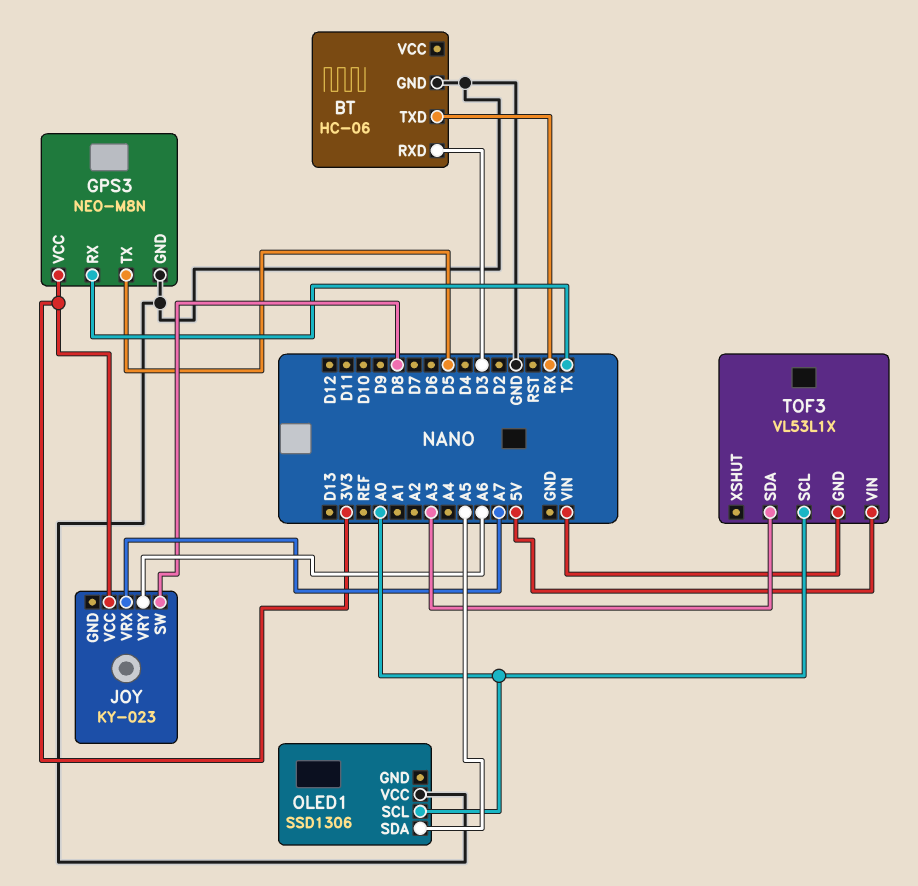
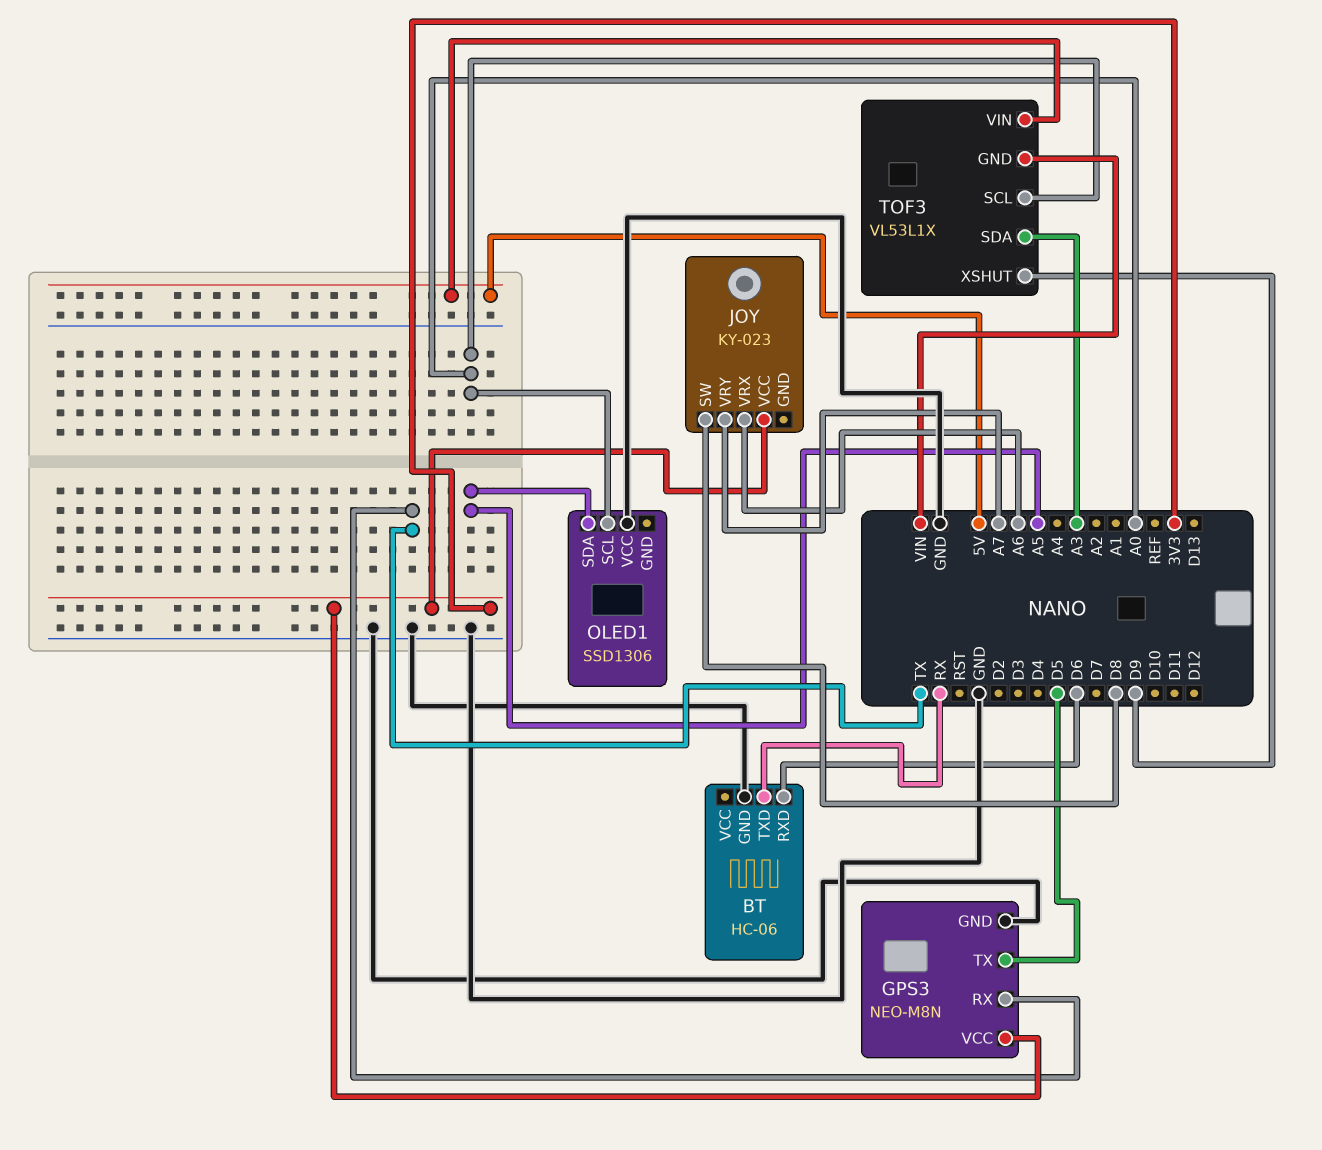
BT pin RXD: D3 -> D6
JOY pin VRX: A7 -> A6
JOY pin VRY: A6 -> A7
TOF3 pin XSHUT: none -> D9

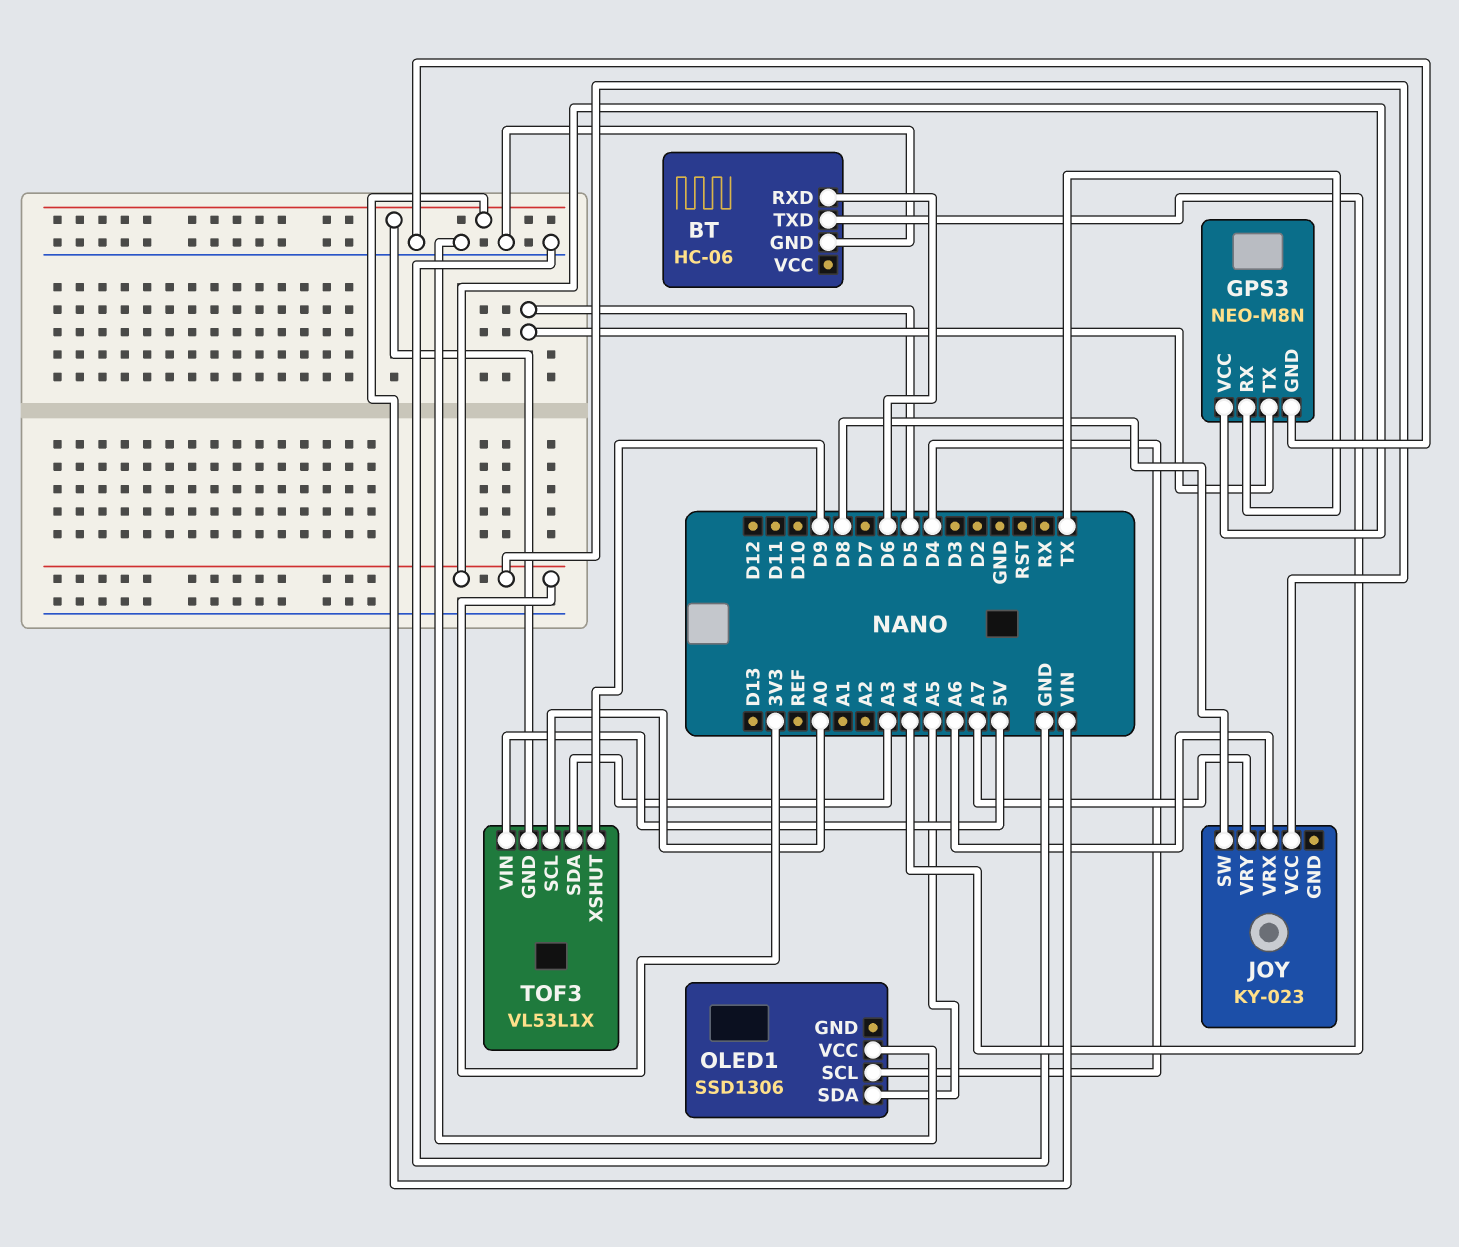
BT pin TXD: RX -> A4
OLED1 pin SCL: A0 -> D4

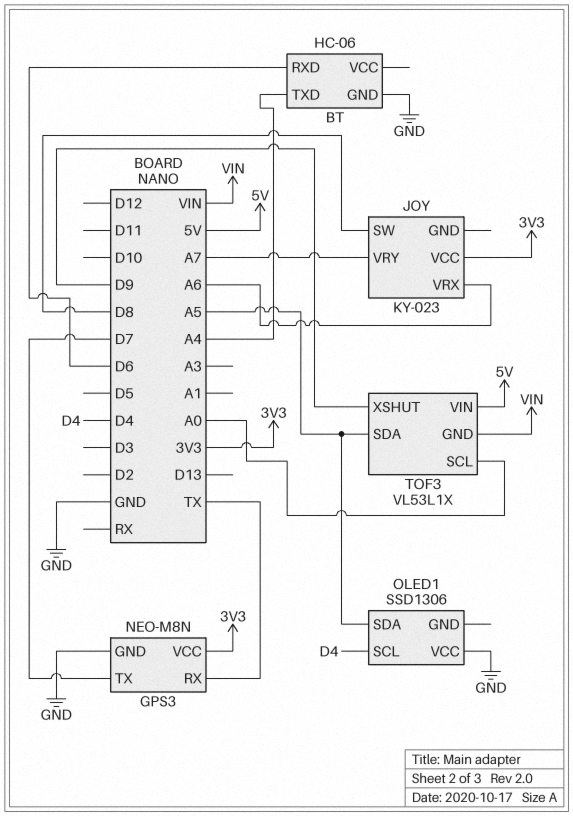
GPS3 pin TX: D5 -> D7
TOF3 pin SDA: A3 -> A5

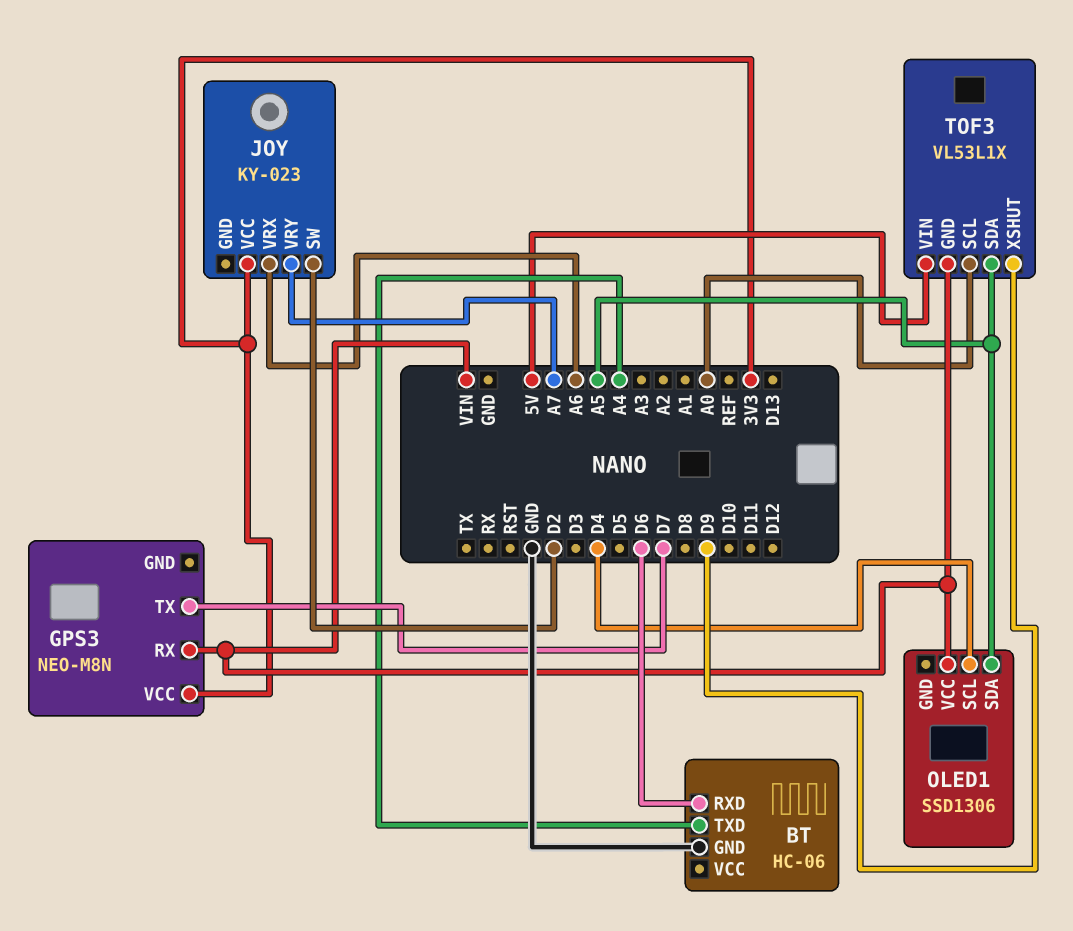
GPS3 pin GND: GND -> none
GPS3 pin RX: TX -> VIN
JOY pin SW: D8 -> D2
OLED1 pin VCC: GND -> VIN

